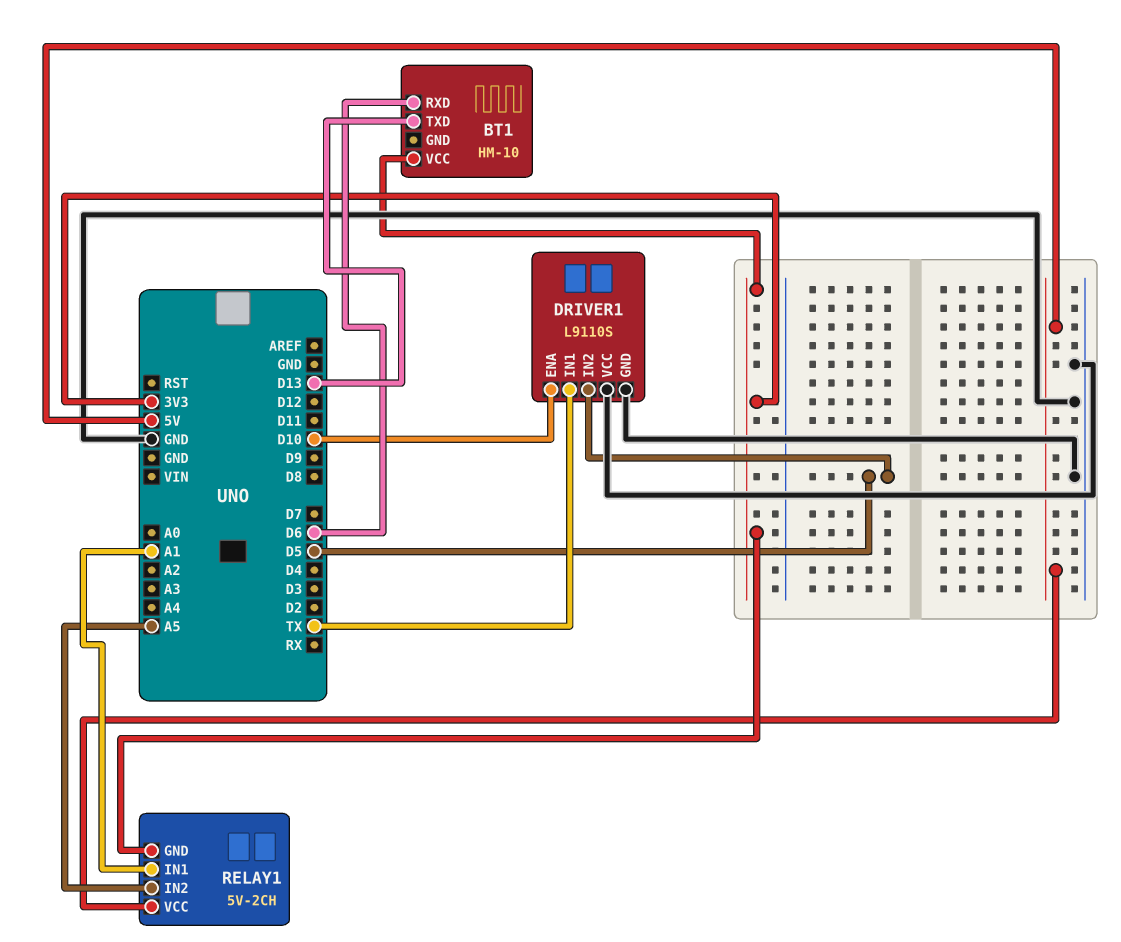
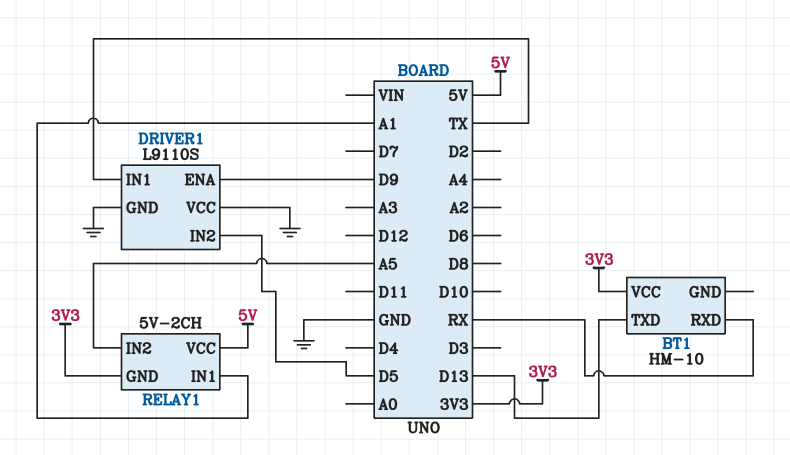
BT1 pin RXD: D6 -> RX
DRIVER1 pin ENA: D10 -> D9

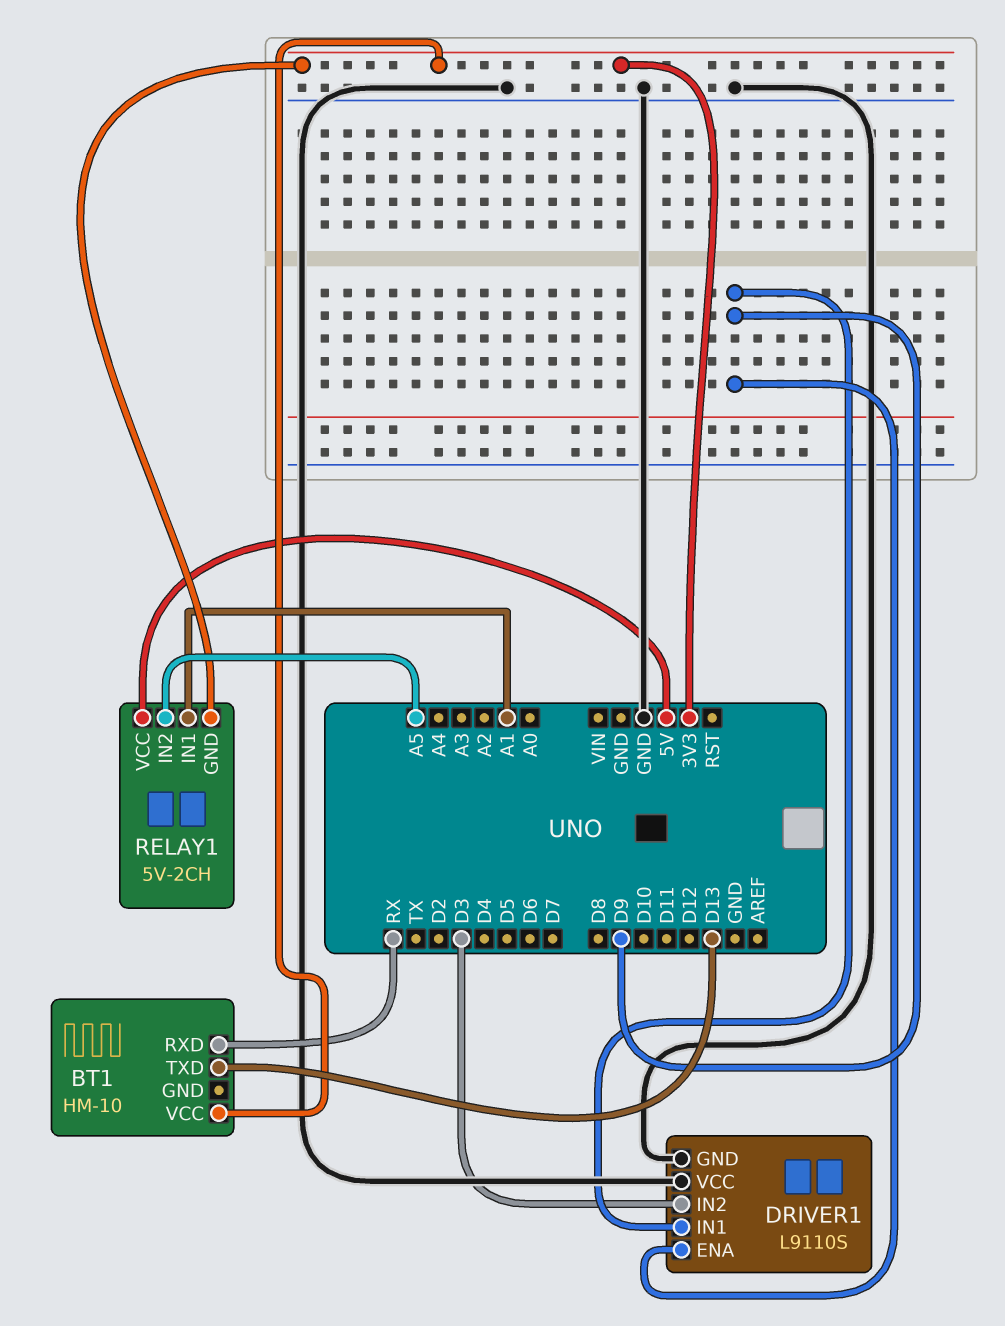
DRIVER1 pin IN1: TX -> D9
DRIVER1 pin IN2: D5 -> D3

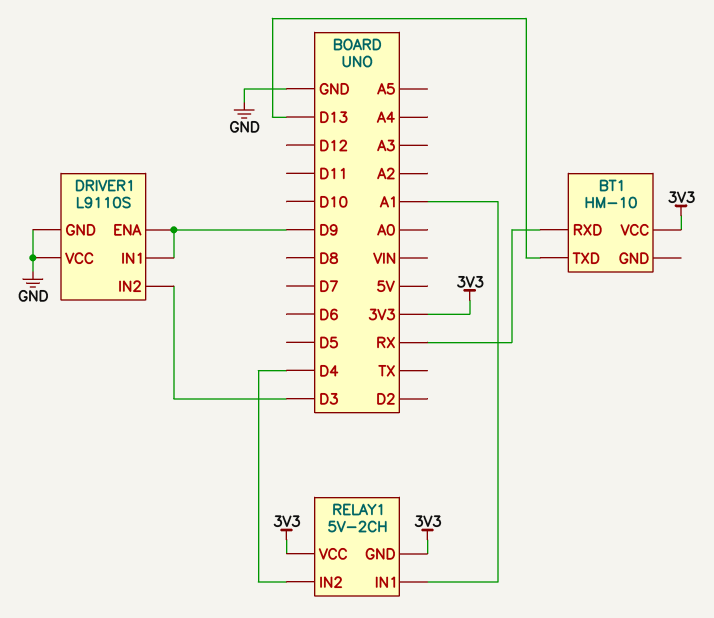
RELAY1 pin IN2: A5 -> D4
RELAY1 pin VCC: 5V -> 3V3

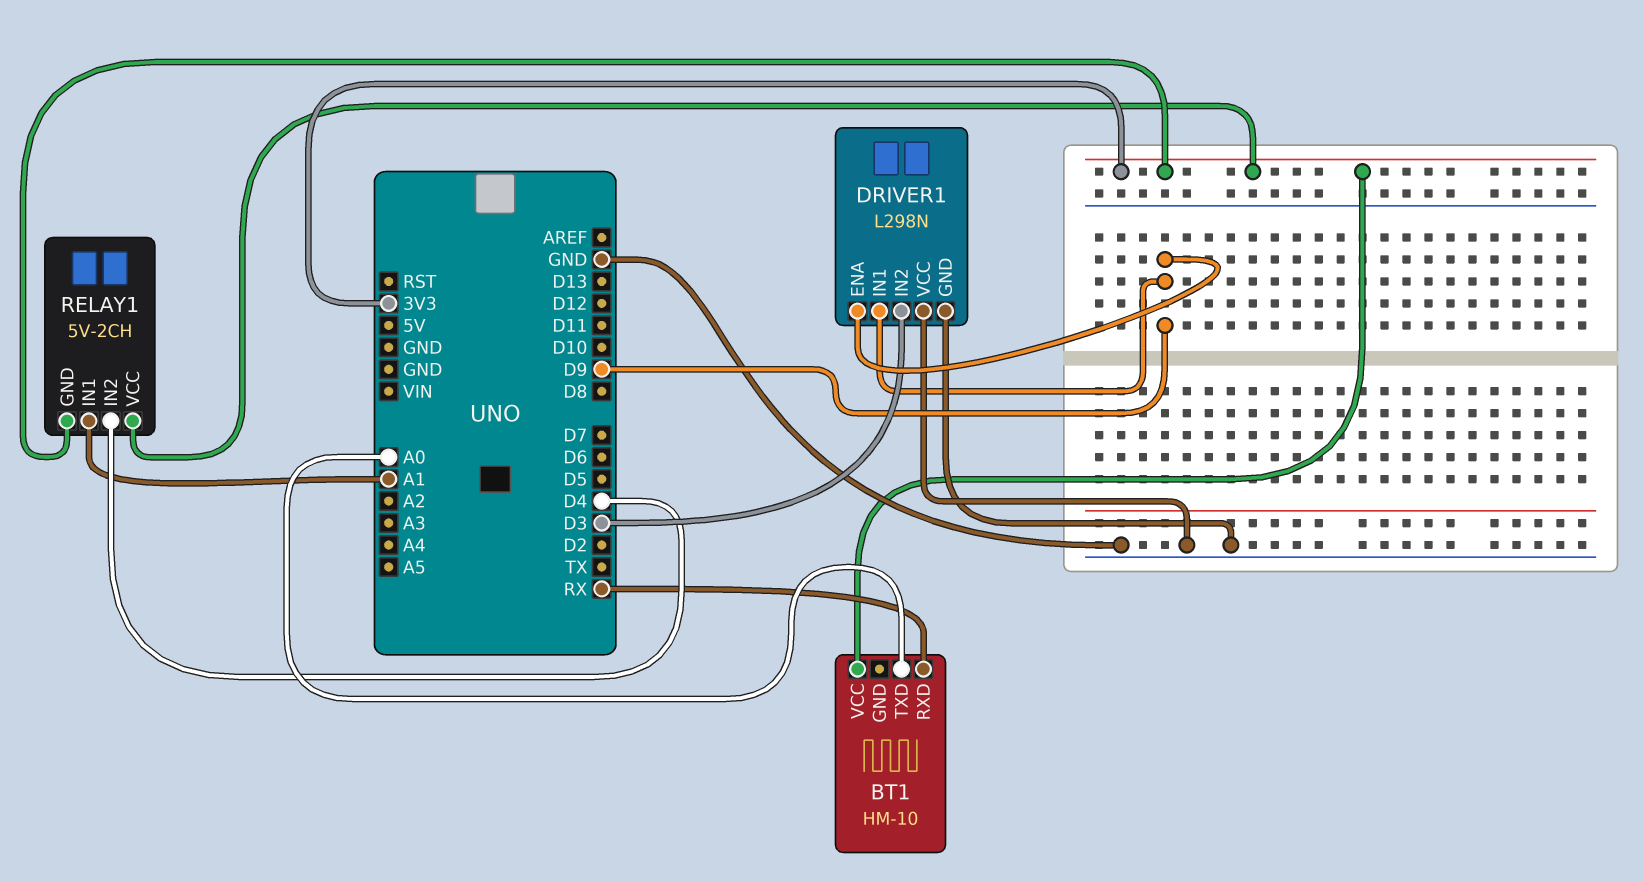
BT1 pin TXD: D13 -> A0
DRIVER1: L9110S -> L298N

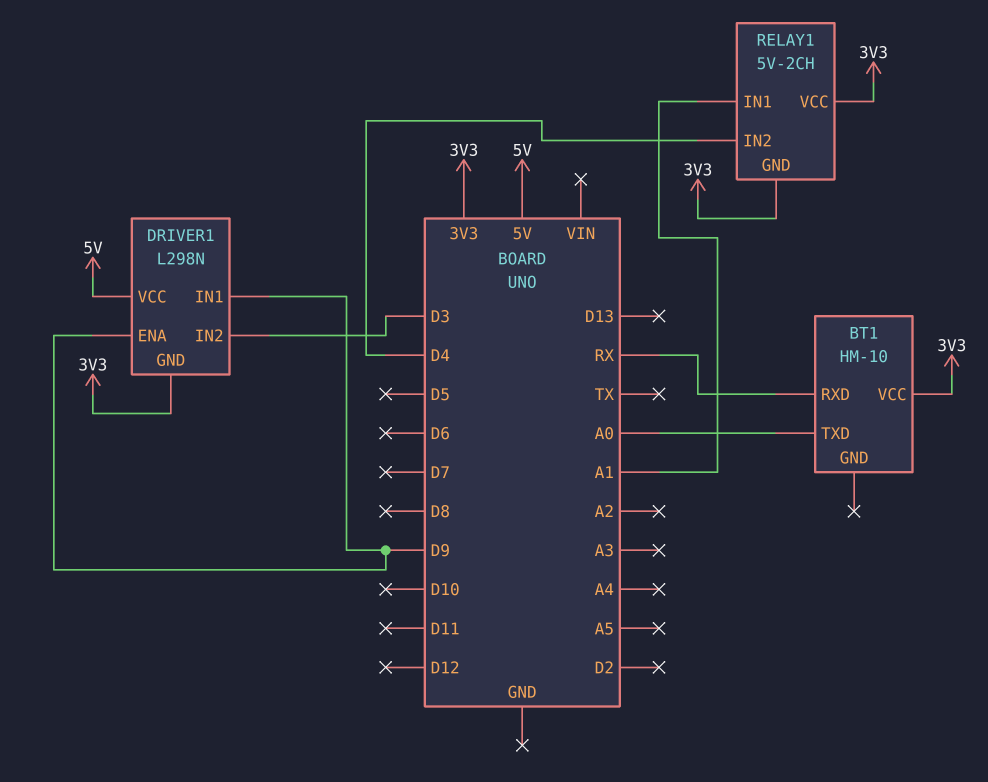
DRIVER1 pin GND: GND -> 3V3
DRIVER1 pin VCC: GND -> 5V

